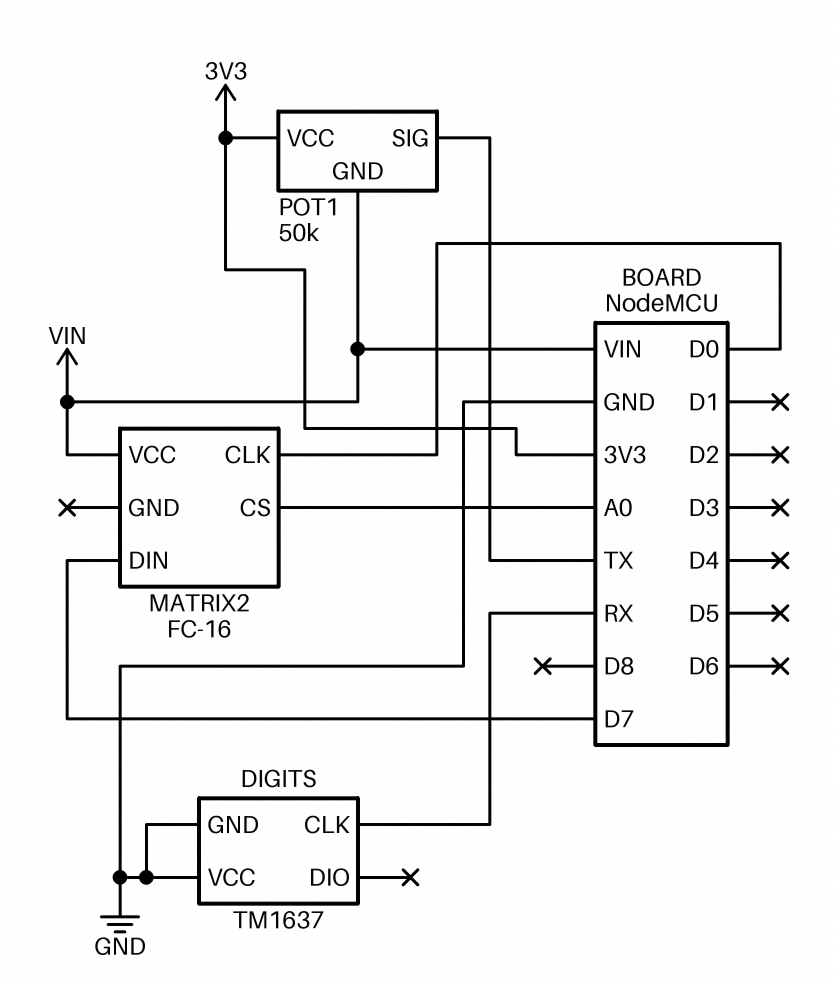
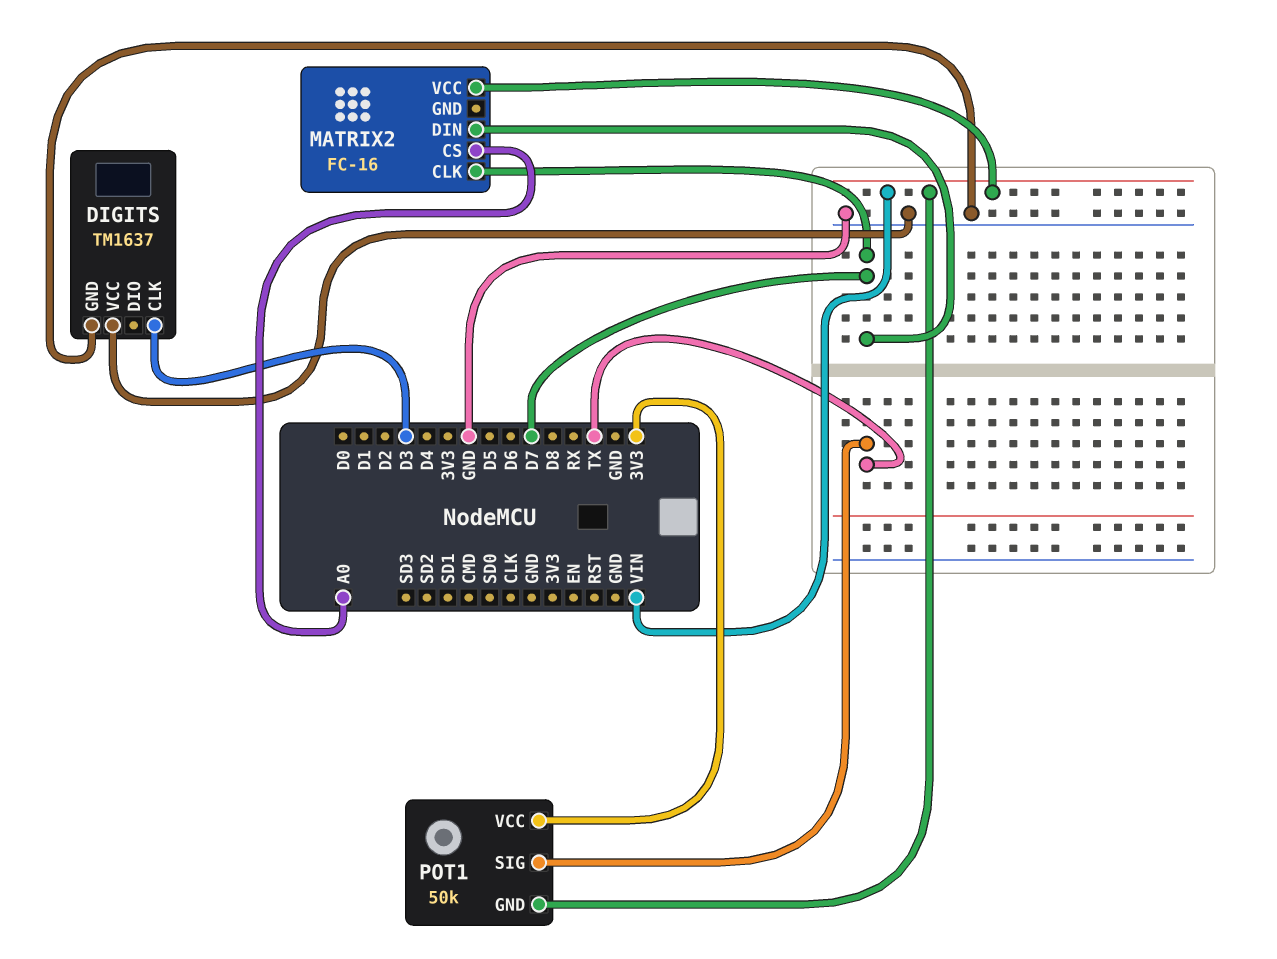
DIGITS pin CLK: RX -> D3
MATRIX2 pin CLK: D0 -> D7

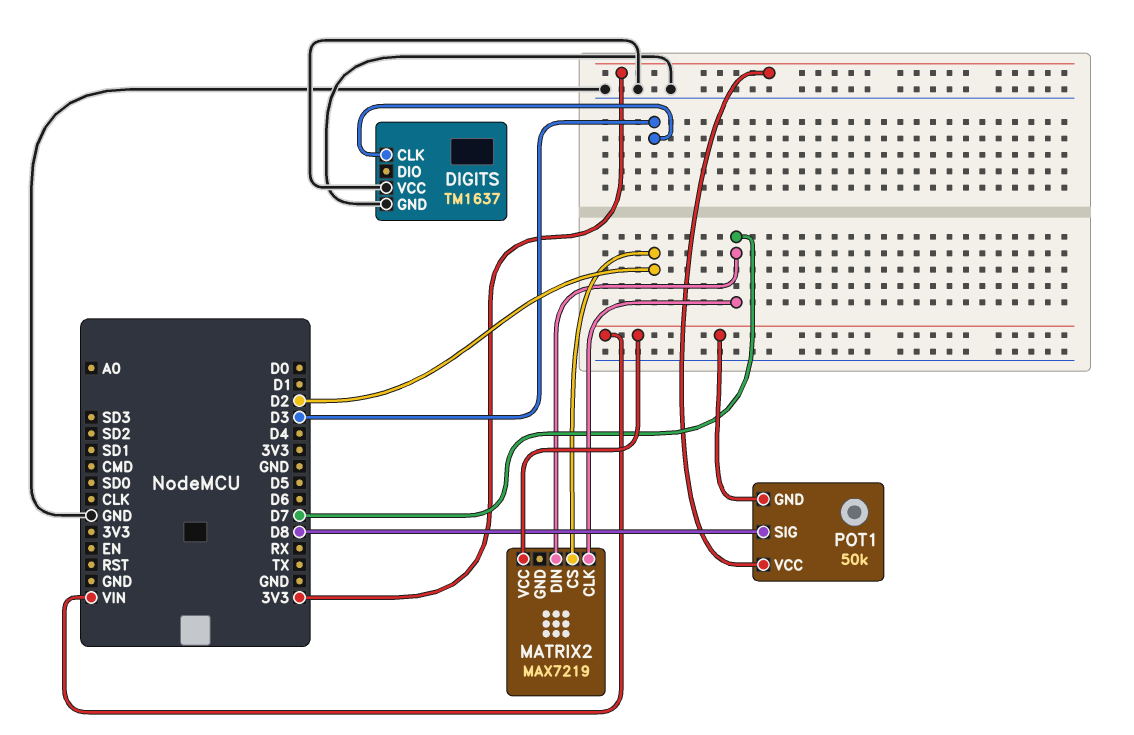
MATRIX2: FC-16 -> MAX7219
MATRIX2 pin CS: A0 -> D2
POT1 pin SIG: TX -> D8

